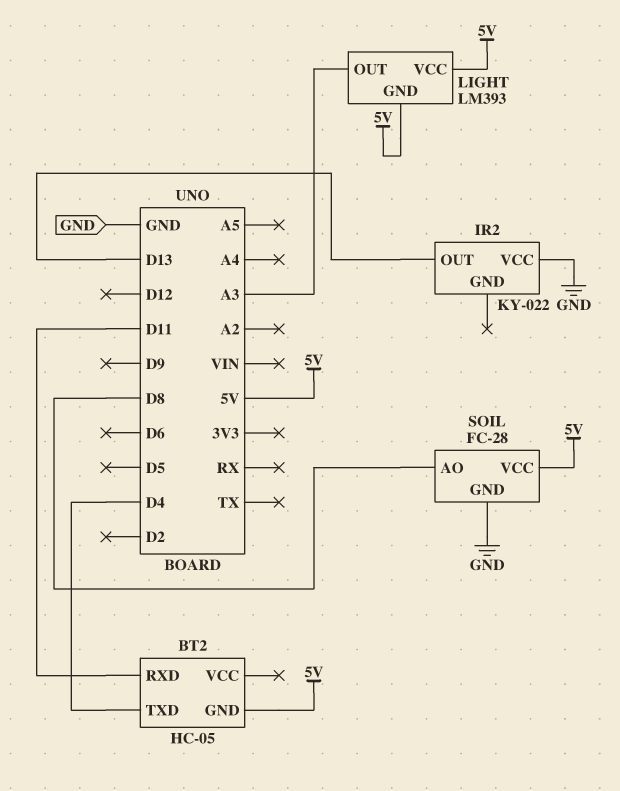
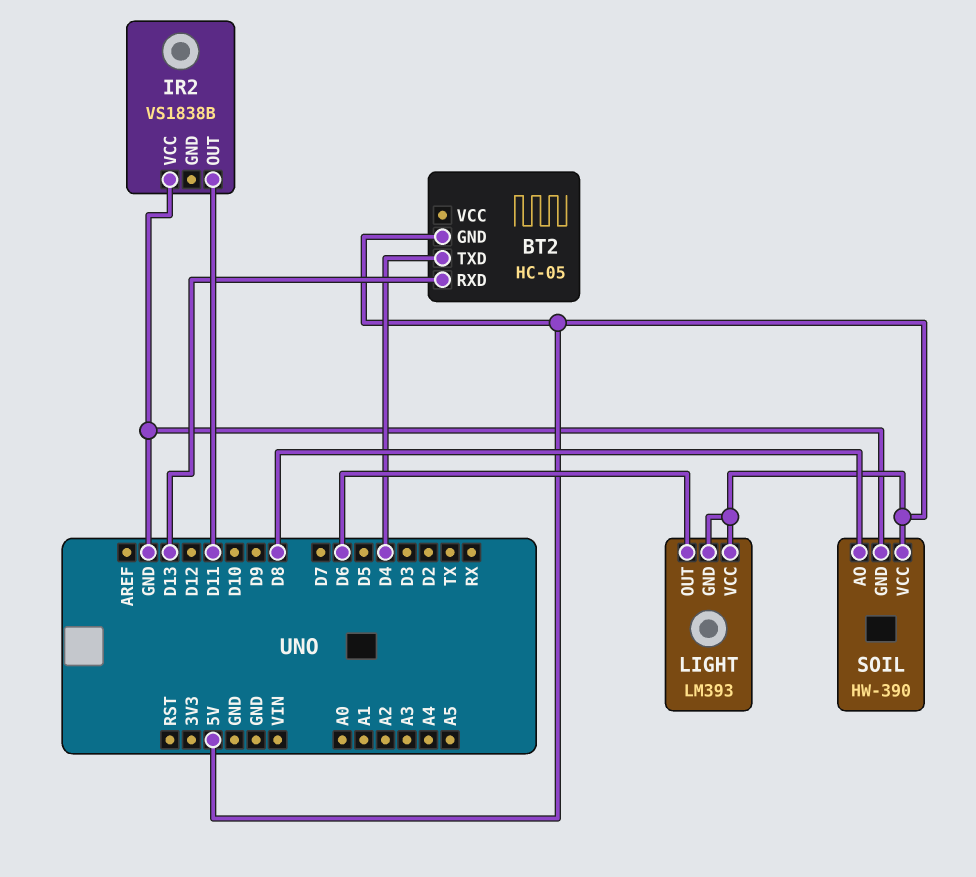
BT2 pin RXD: D11 -> D13
IR2: KY-022 -> VS1838B
IR2 pin OUT: D13 -> D11
LIGHT pin OUT: A3 -> D6
SOIL: FC-28 -> HW-390

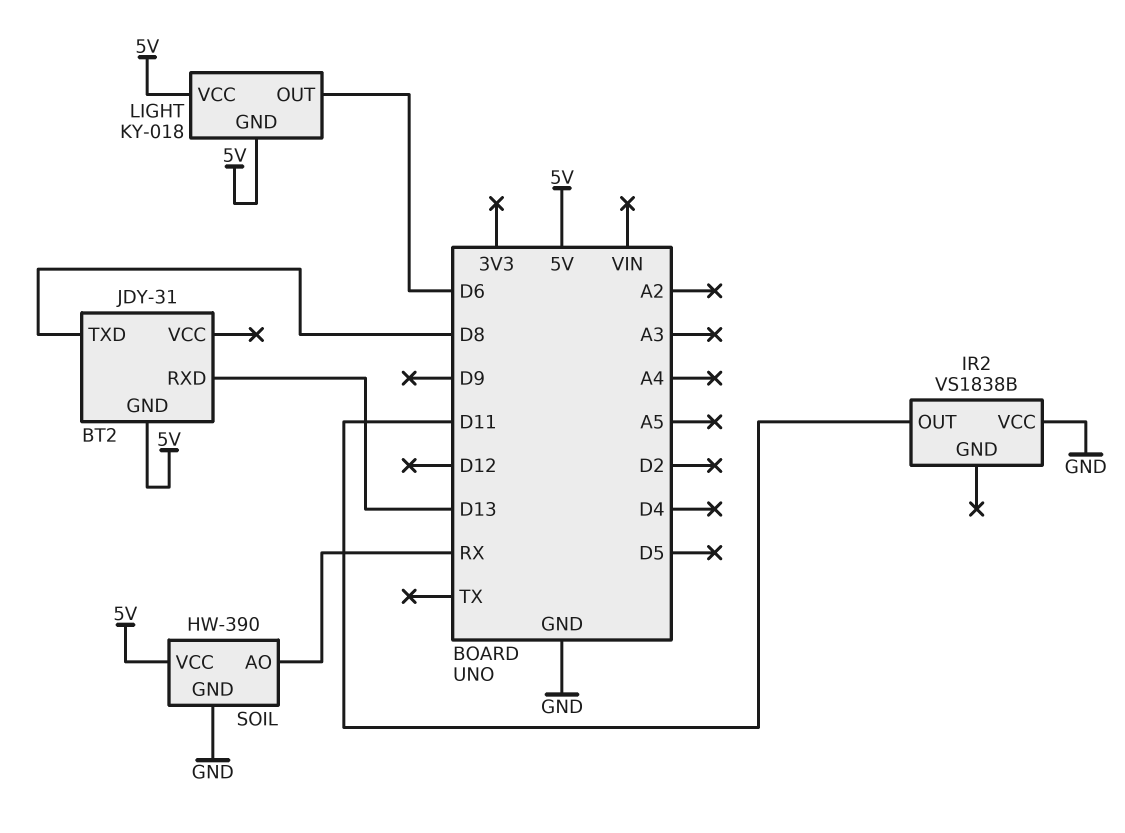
BT2: HC-05 -> JDY-31
BT2 pin TXD: D4 -> D8
LIGHT: LM393 -> KY-018
SOIL pin AO: D8 -> RX

